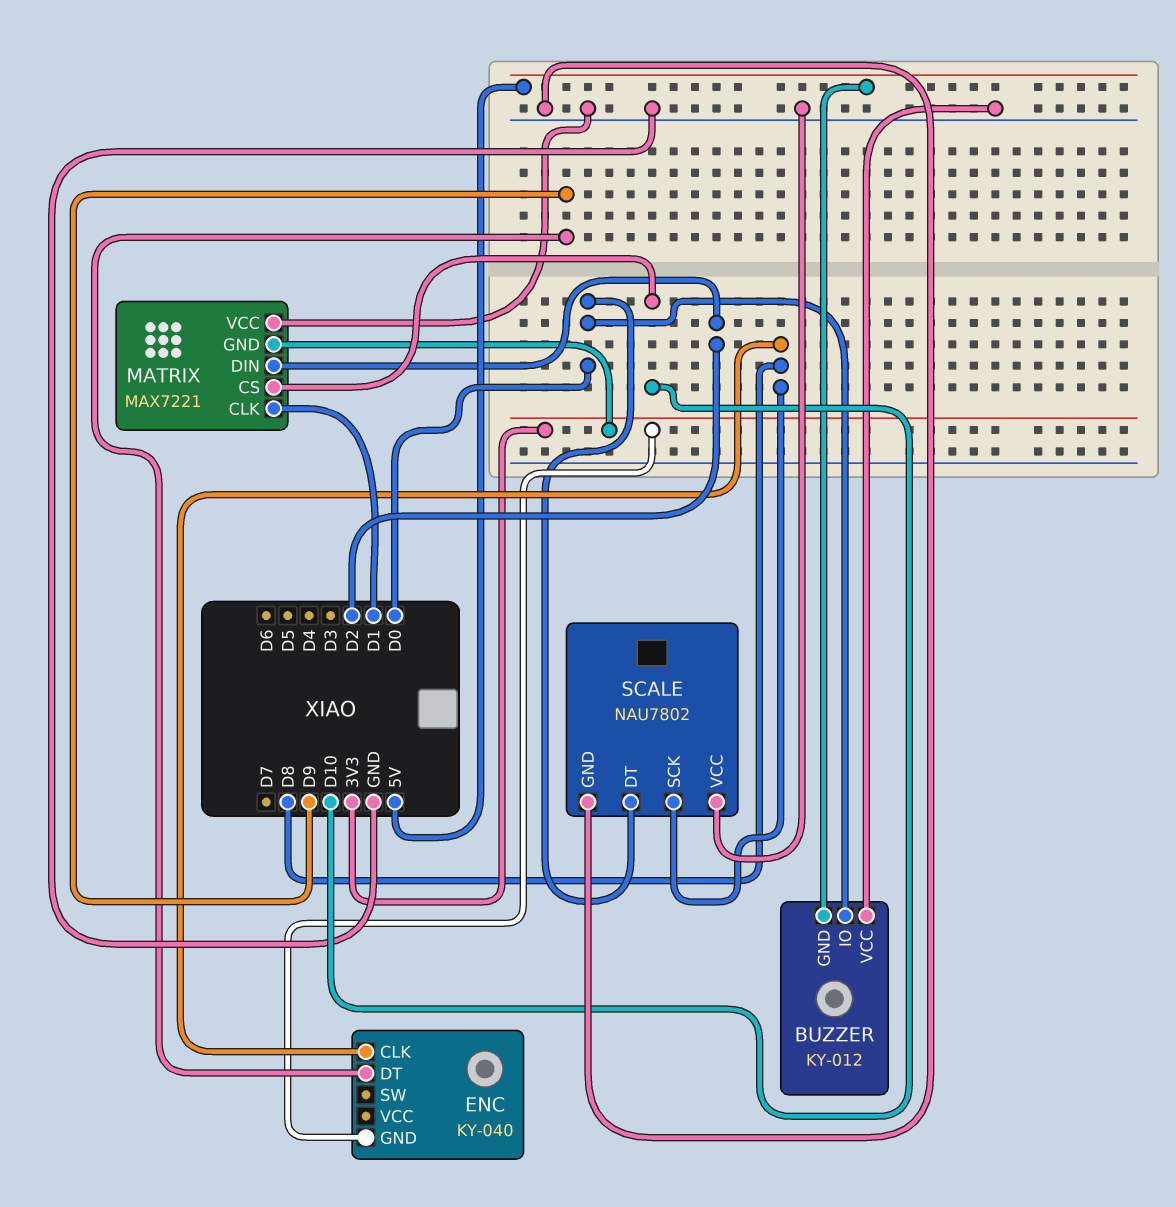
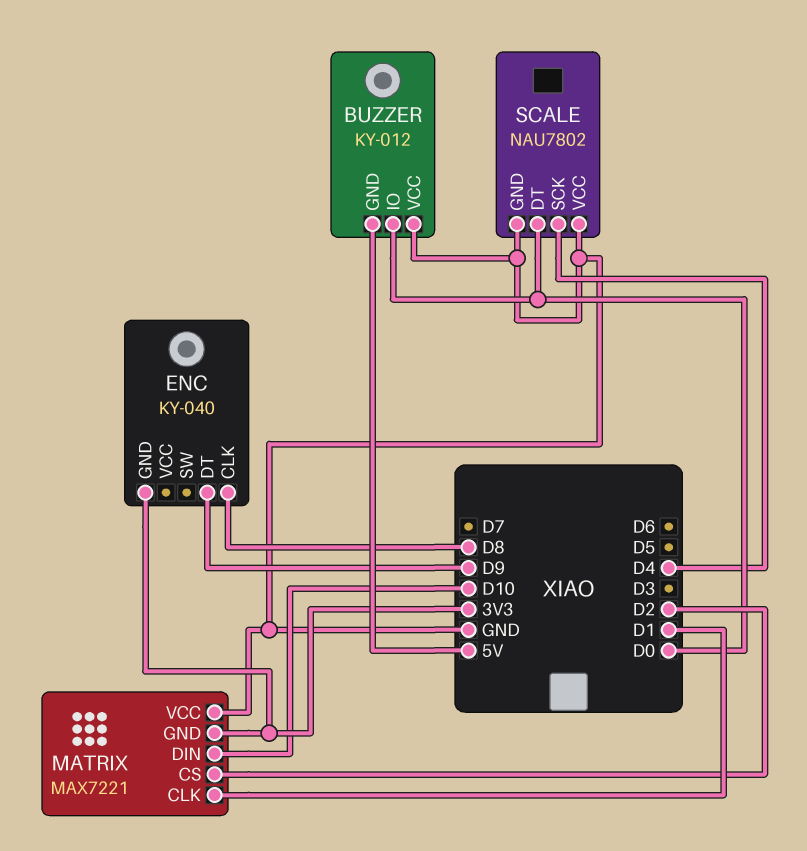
MATRIX pin CS: D10 -> D2
MATRIX pin DIN: D2 -> D10
SCALE pin SCK: D8 -> D4

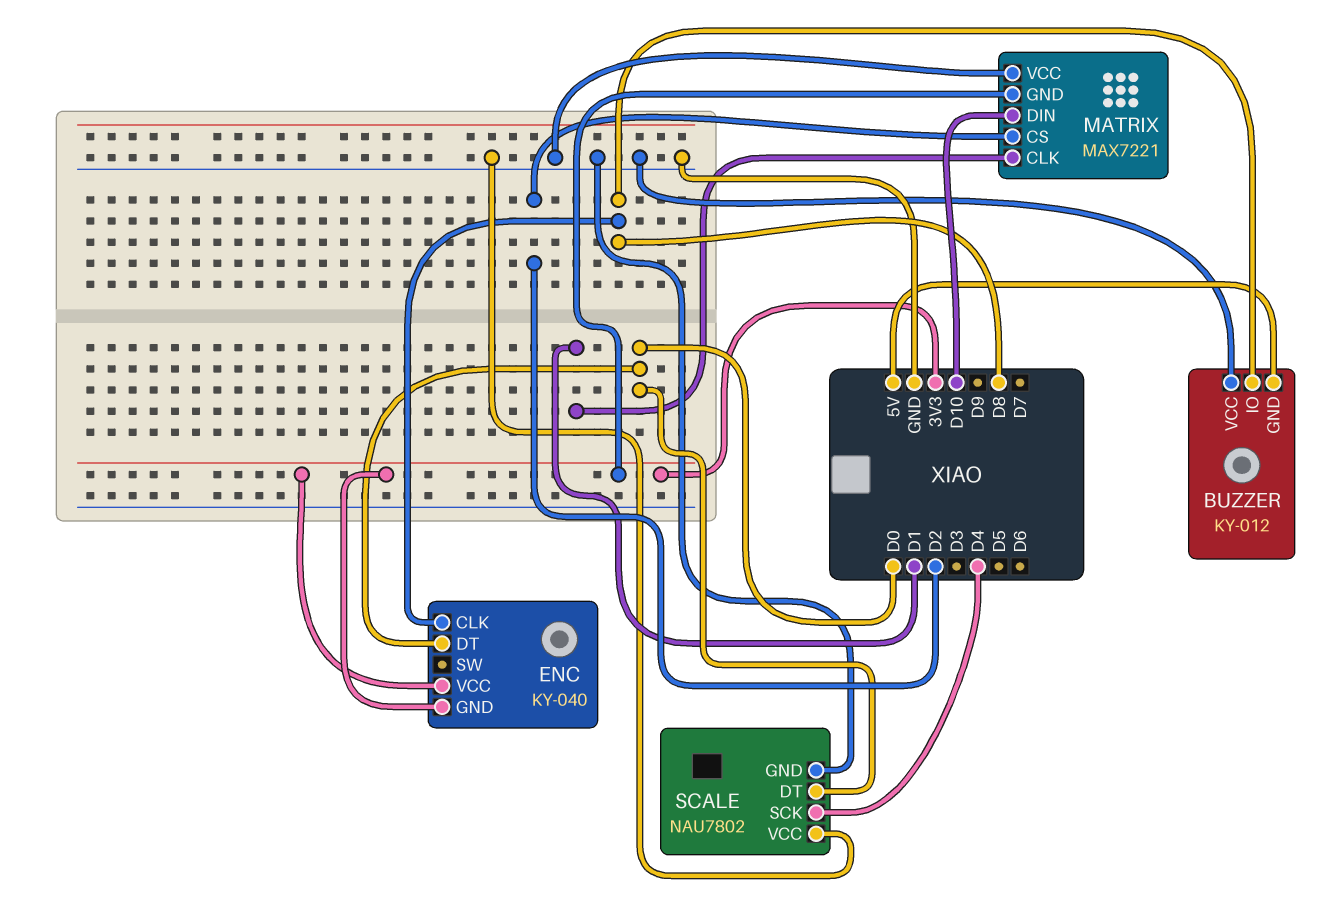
BUZZER pin IO: D0 -> D8
ENC pin DT: D9 -> D0
ENC pin VCC: none -> 3V3

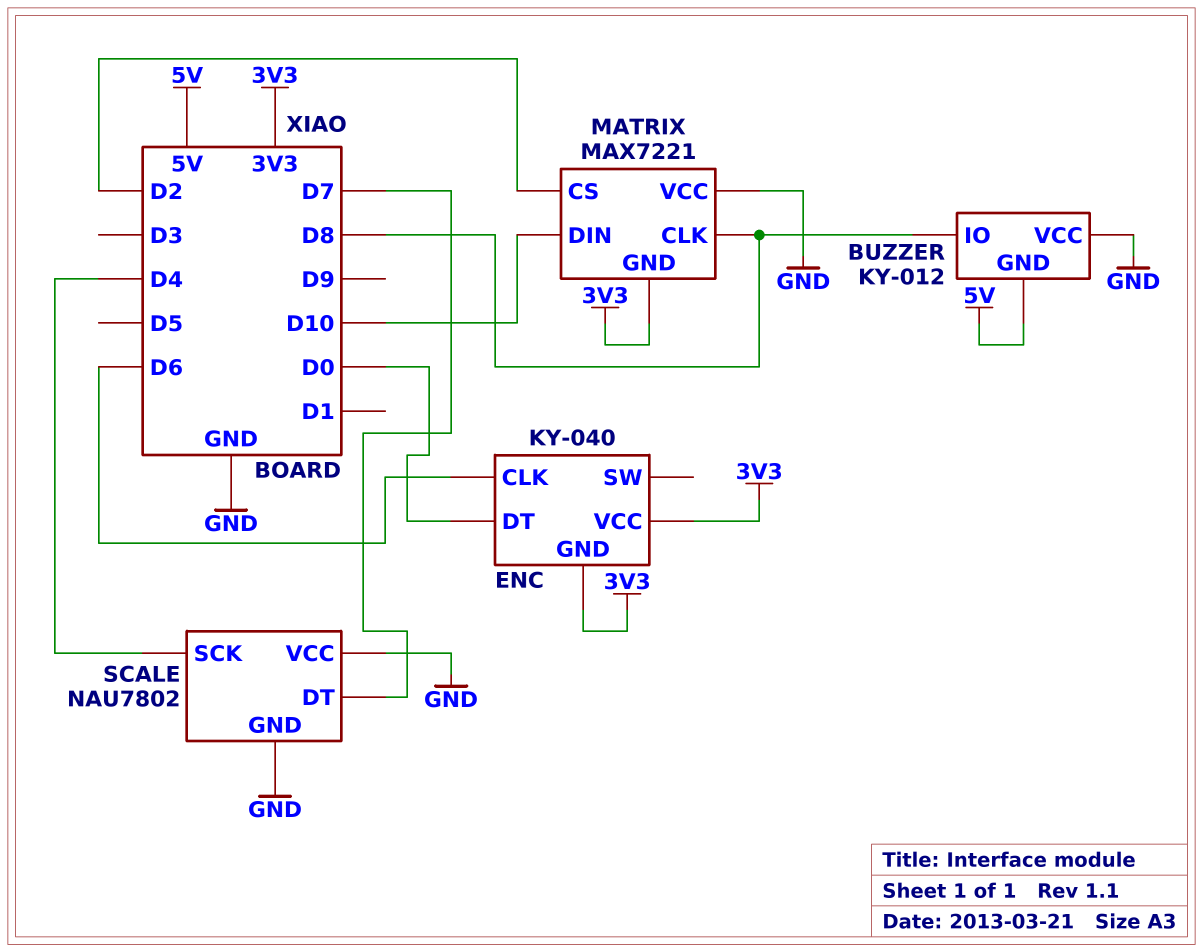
ENC pin CLK: D8 -> D6
MATRIX pin CLK: D1 -> D8
SCALE pin DT: D0 -> D7

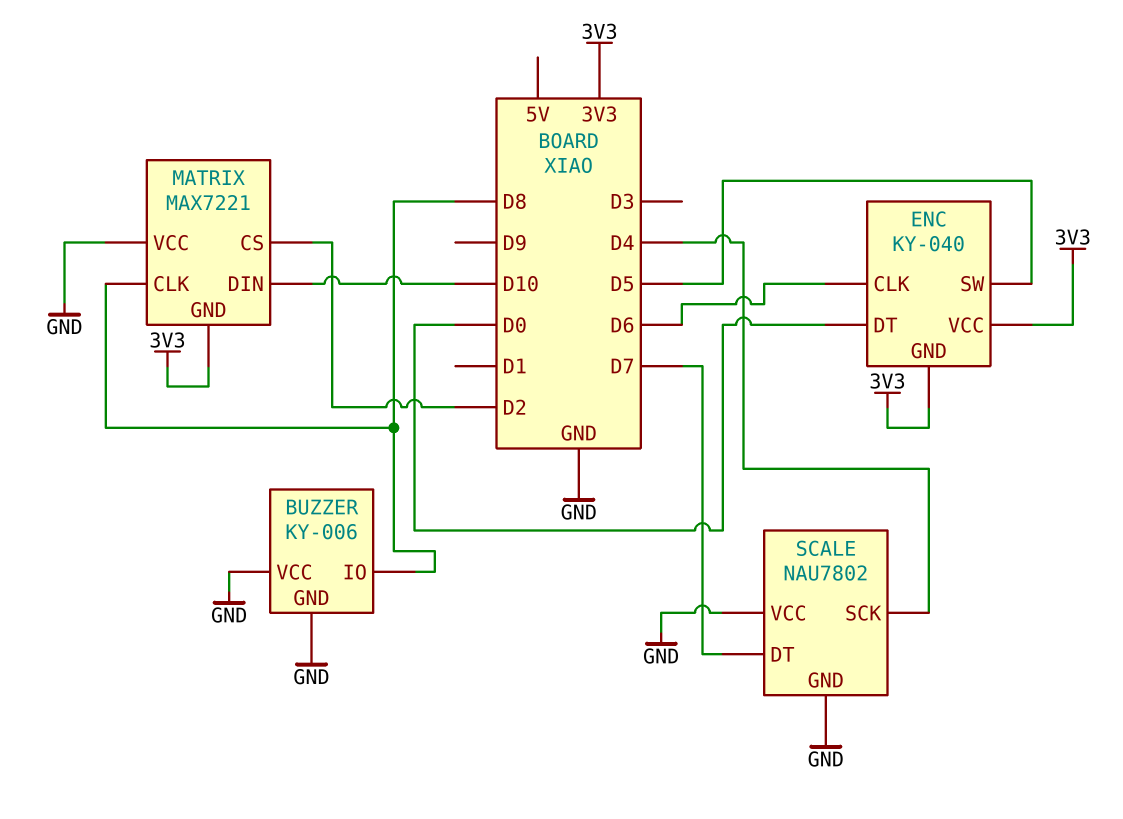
BUZZER: KY-012 -> KY-006
BUZZER pin GND: 5V -> GND
ENC pin SW: none -> D5

